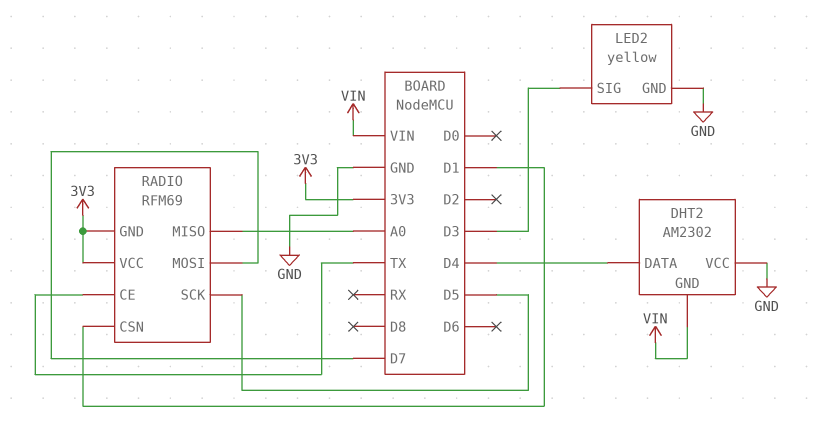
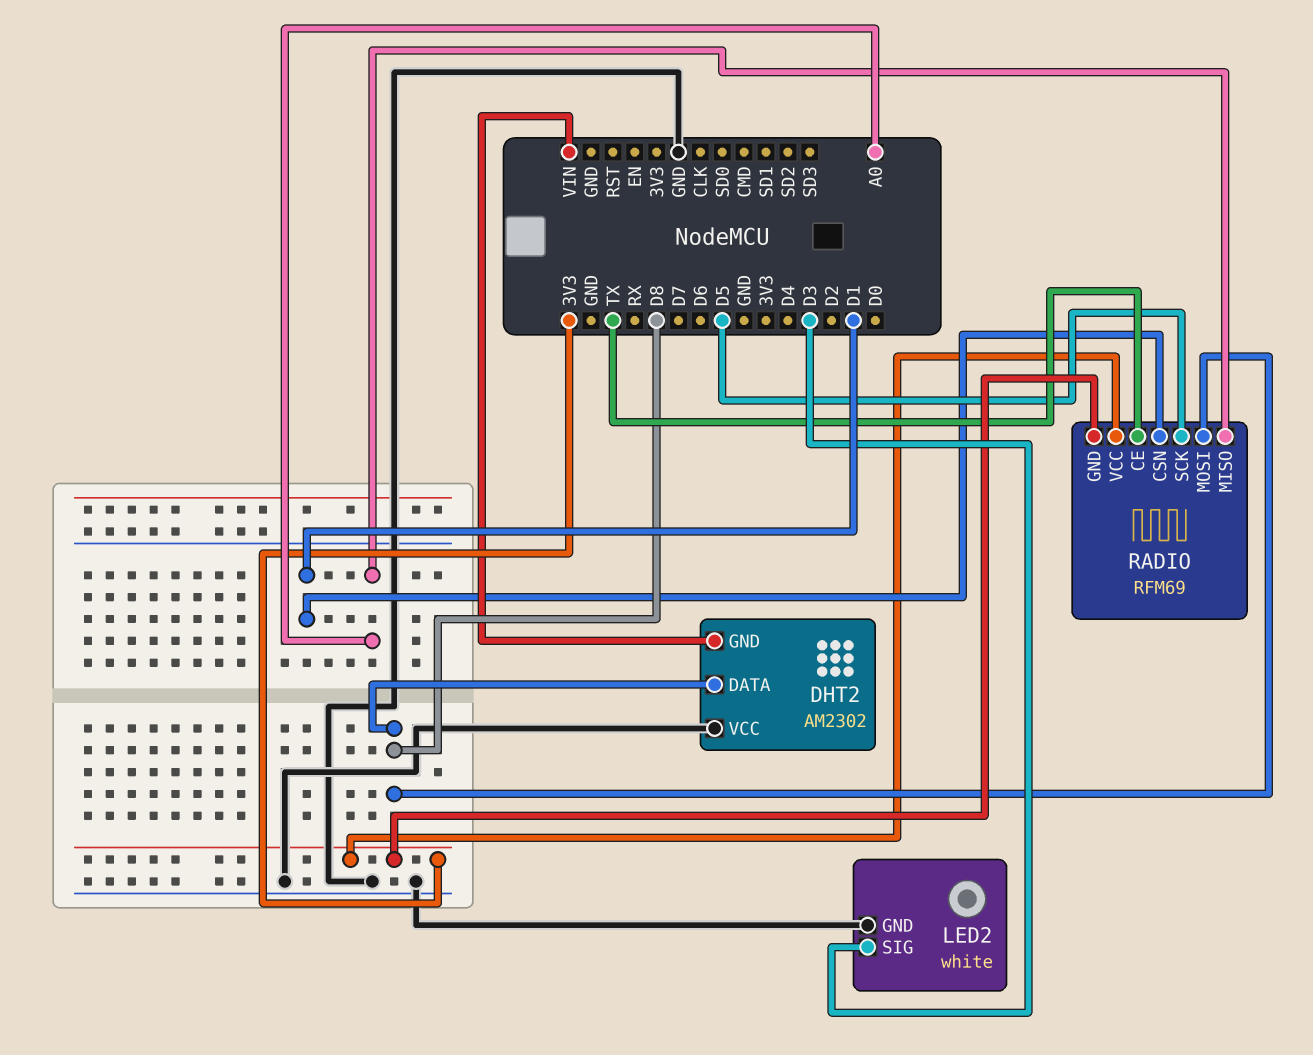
DHT2 pin DATA: D4 -> D8
LED2: yellow -> white
RADIO pin MOSI: D7 -> D8

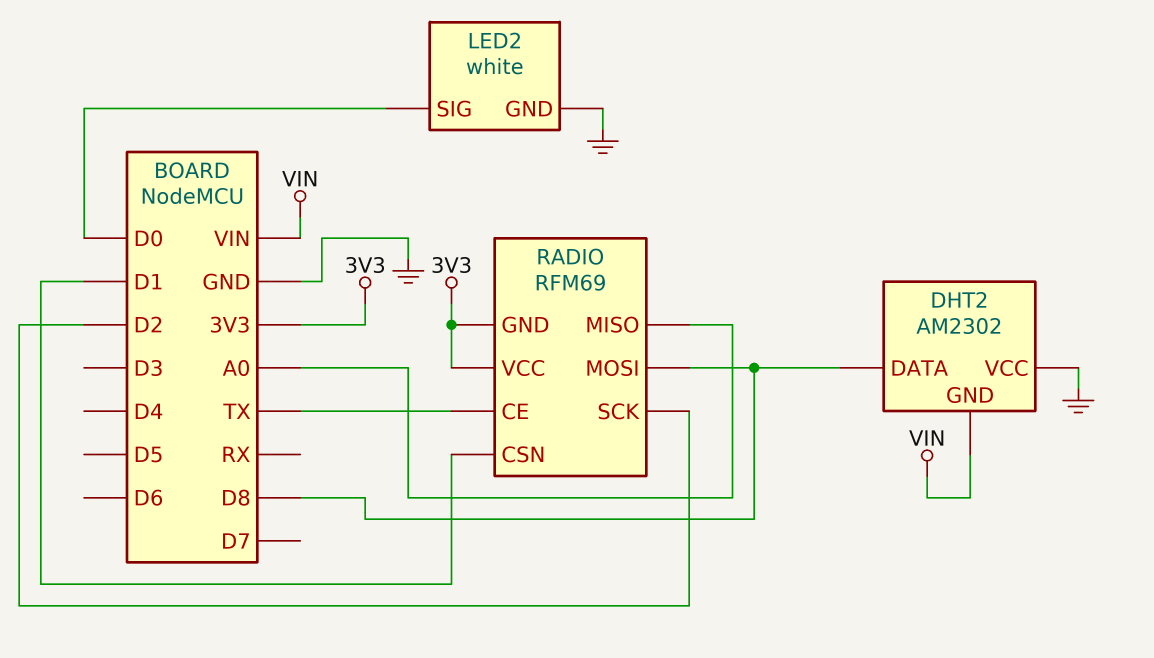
LED2 pin SIG: D3 -> D0
RADIO pin SCK: D5 -> D2

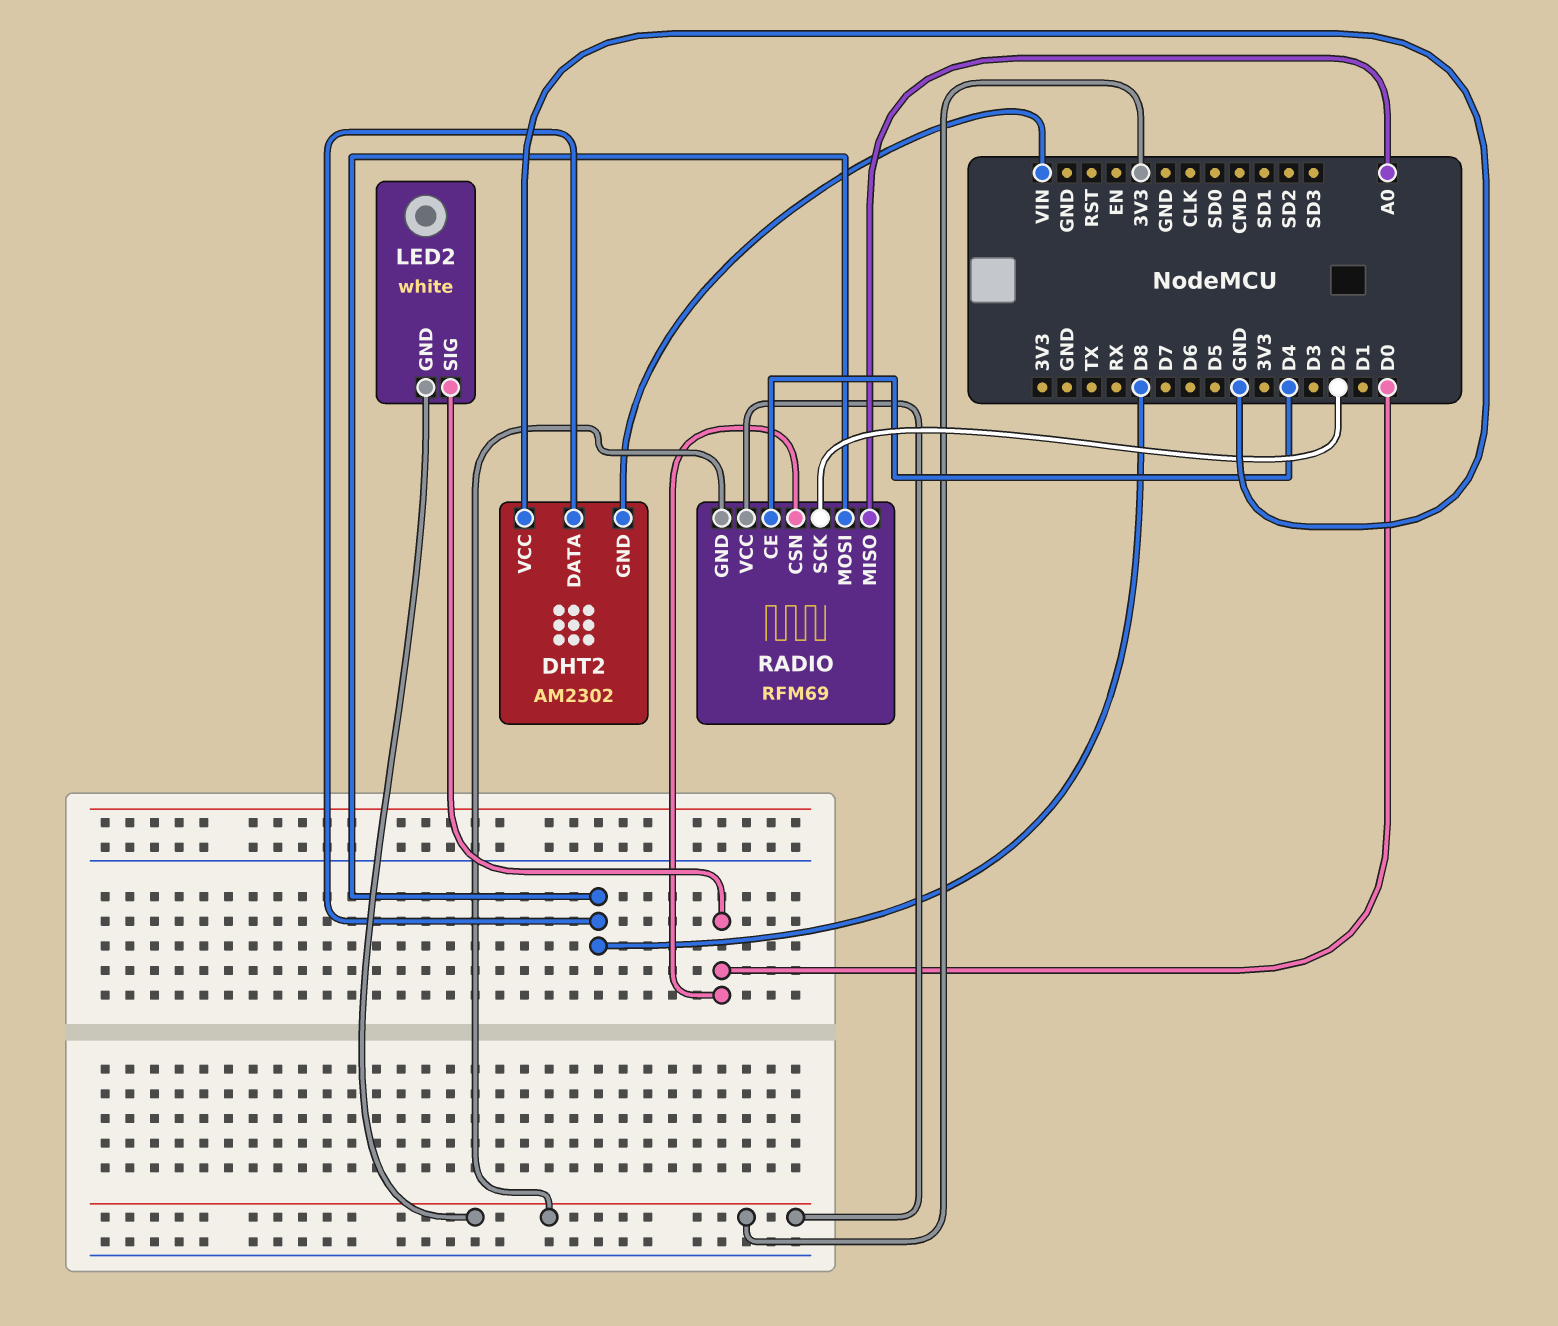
LED2 pin GND: GND -> 3V3
RADIO pin CE: TX -> D4
RADIO pin CSN: D1 -> D0

